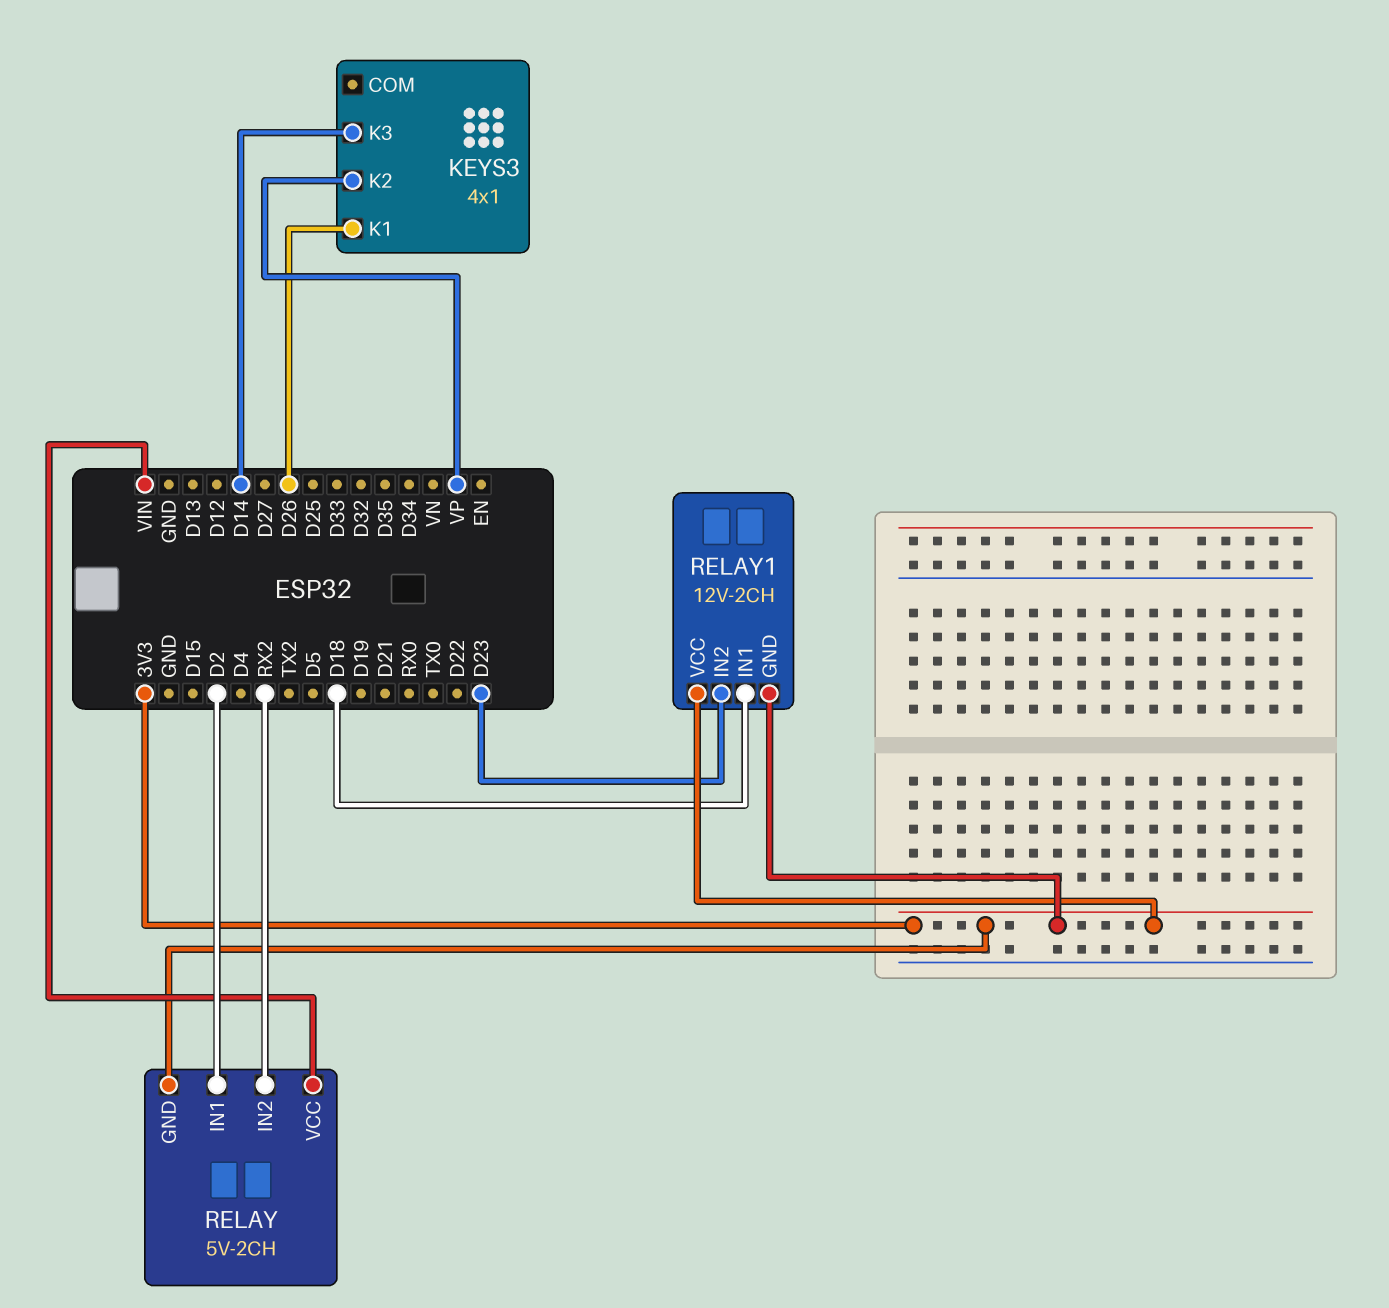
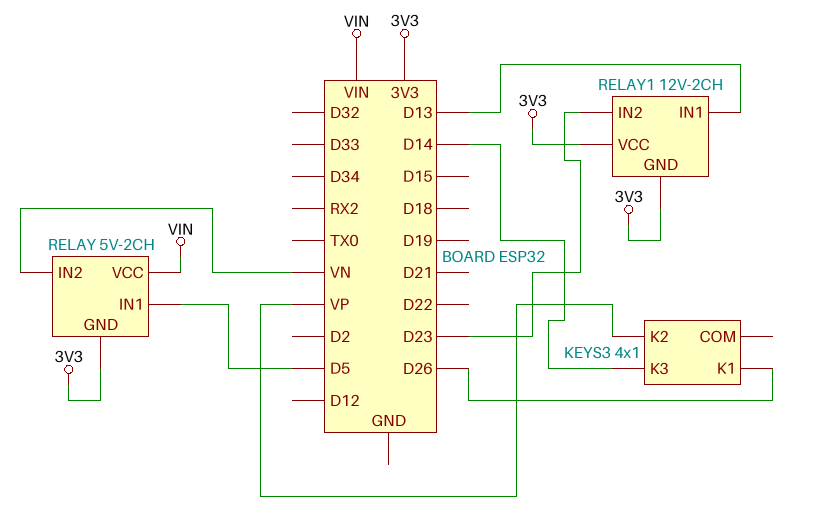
RELAY pin IN1: D2 -> D5
RELAY pin IN2: RX2 -> VN
RELAY1 pin IN1: D18 -> D13

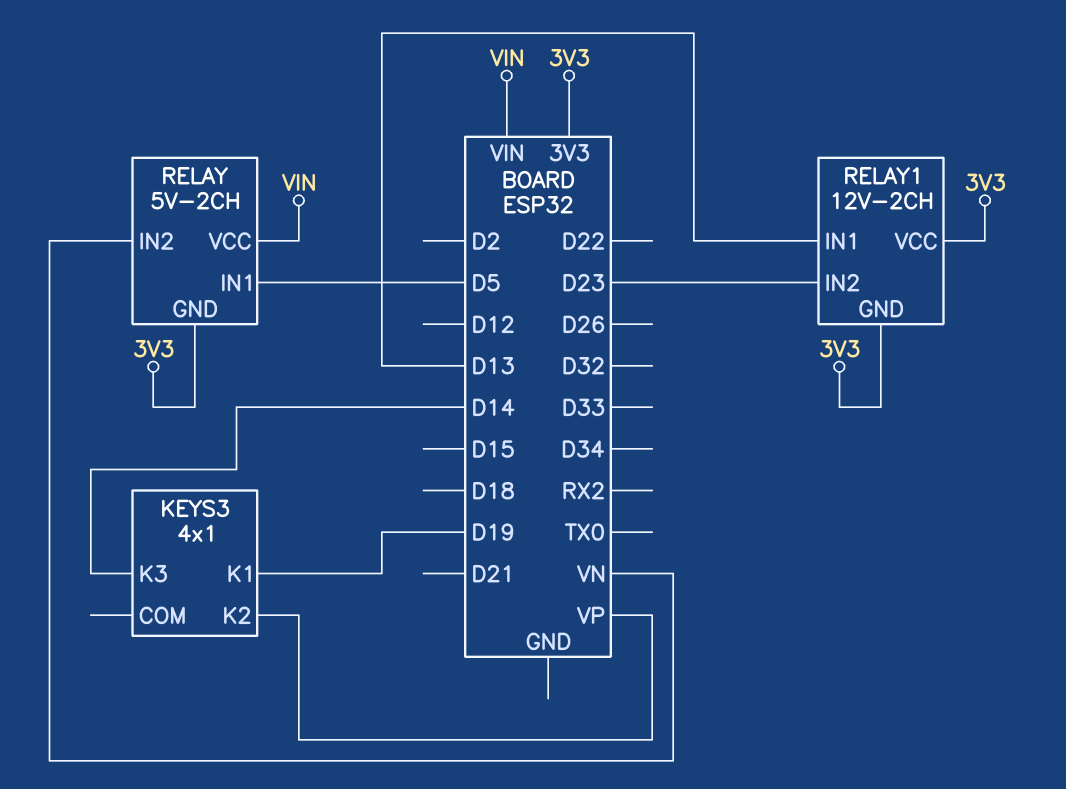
KEYS3 pin K1: D26 -> D19

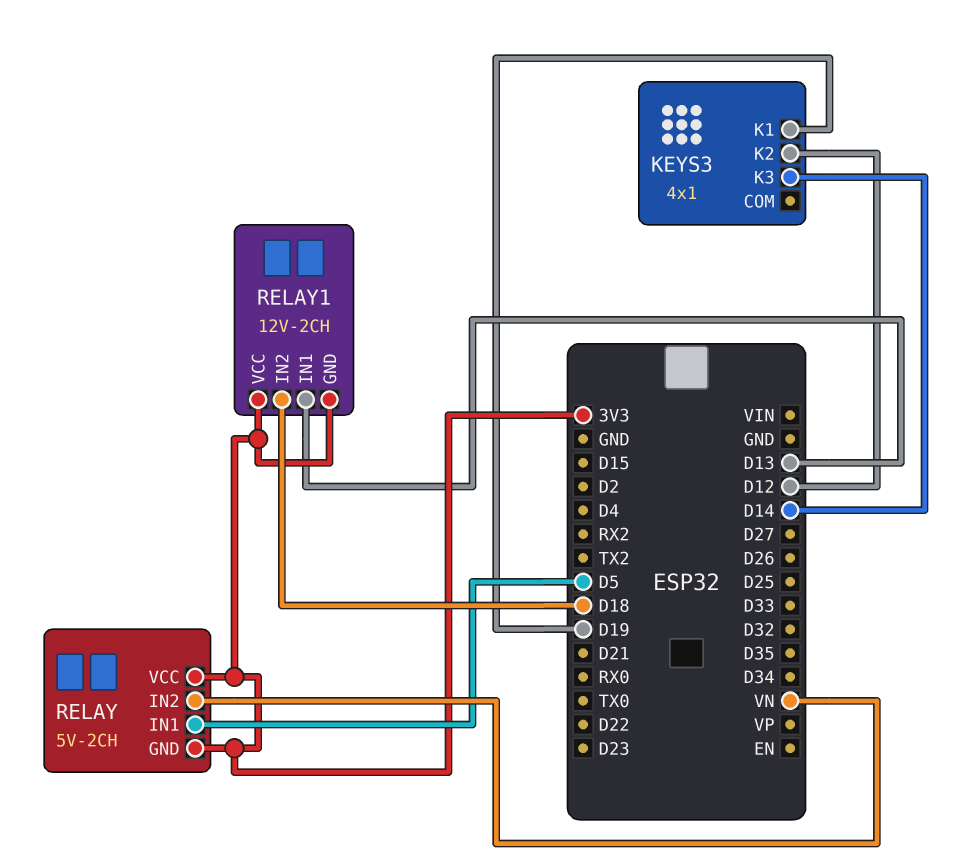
KEYS3 pin K2: VP -> D12
RELAY pin VCC: VIN -> 3V3
RELAY1 pin IN2: D23 -> D18

